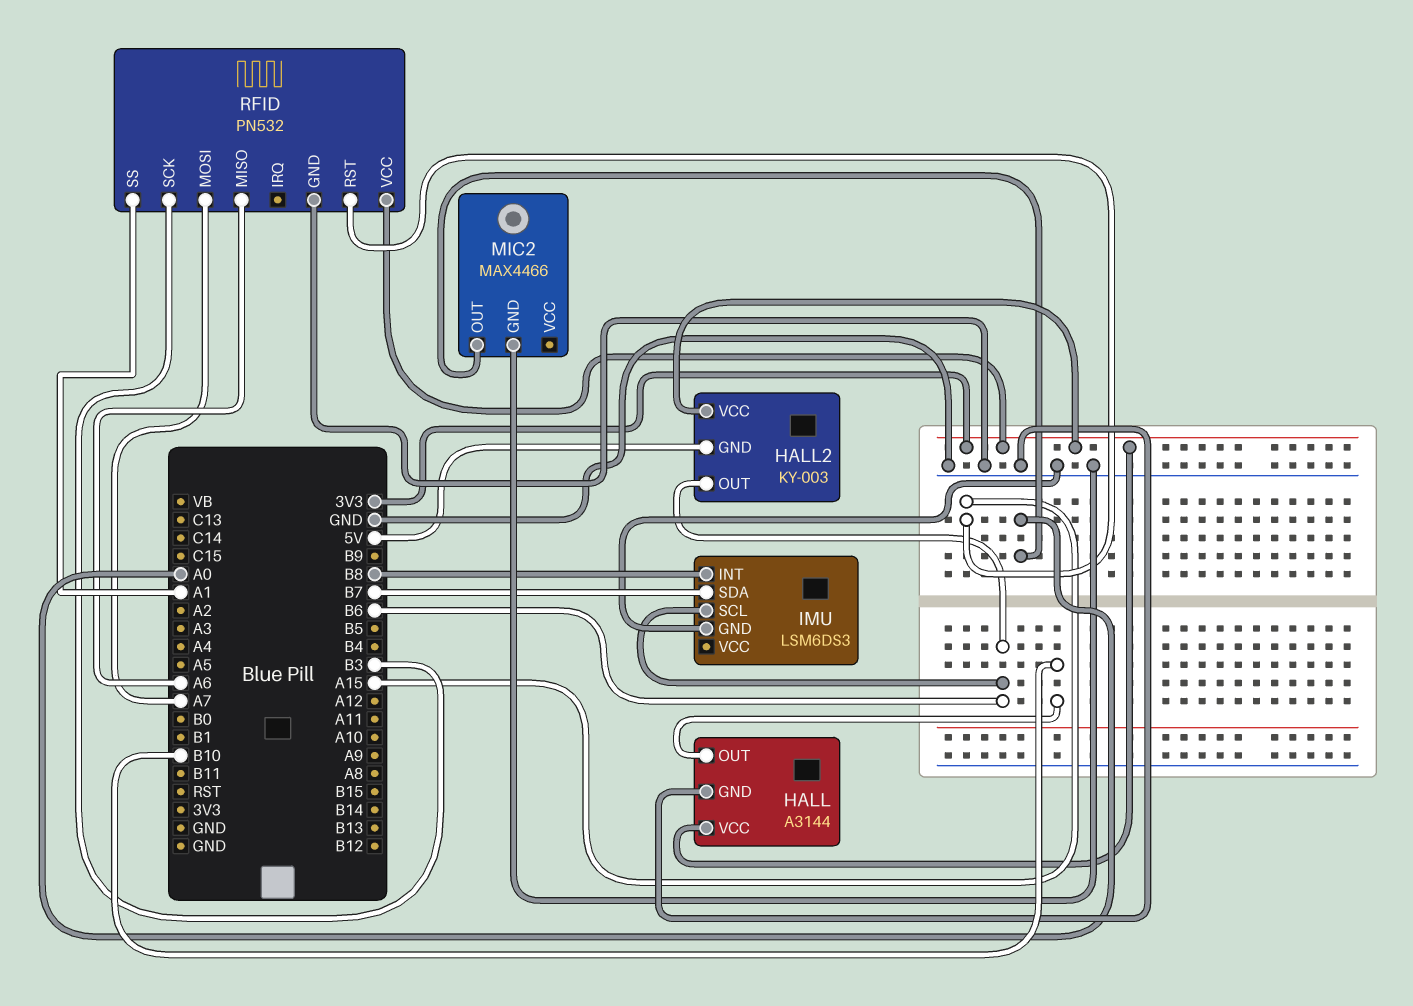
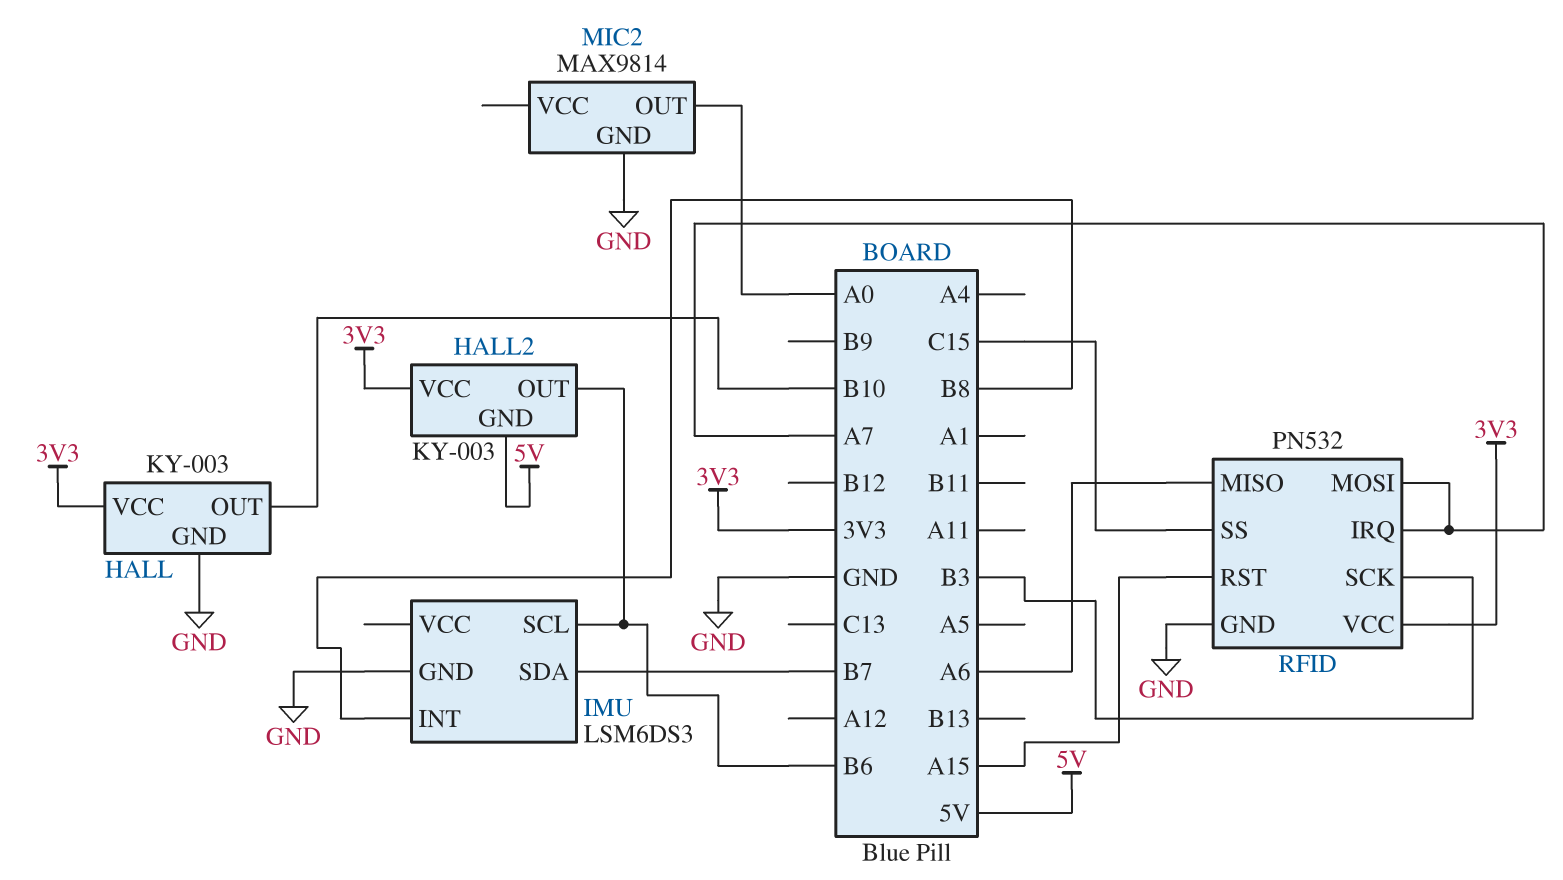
HALL: A3144 -> KY-003
MIC2: MAX4466 -> MAX9814
RFID pin IRQ: none -> A7
RFID pin SS: A1 -> C15

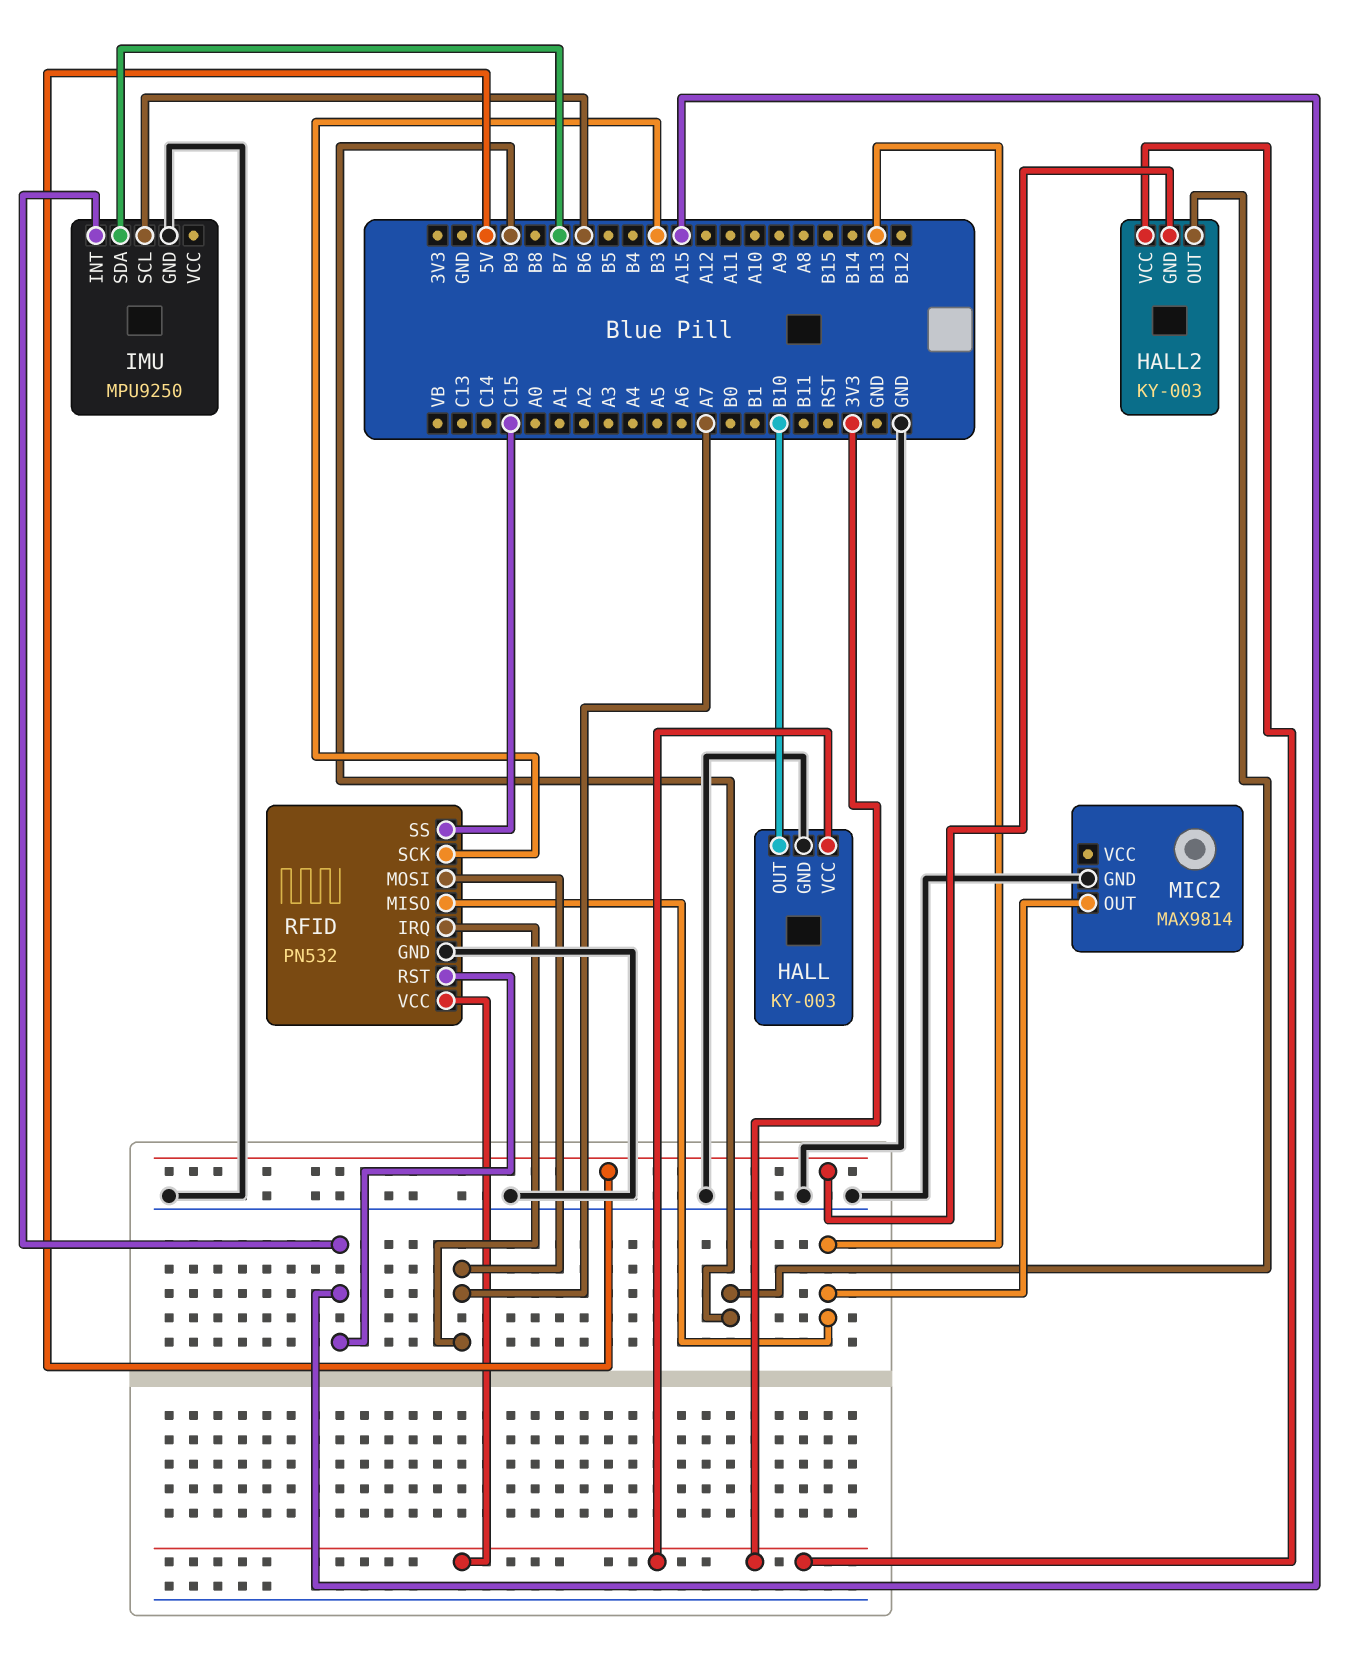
HALL2 pin OUT: B6 -> B9
IMU: LSM6DS3 -> MPU9250
IMU pin INT: B8 -> A15
MIC2 pin OUT: A0 -> B13
RFID pin MISO: A6 -> B13

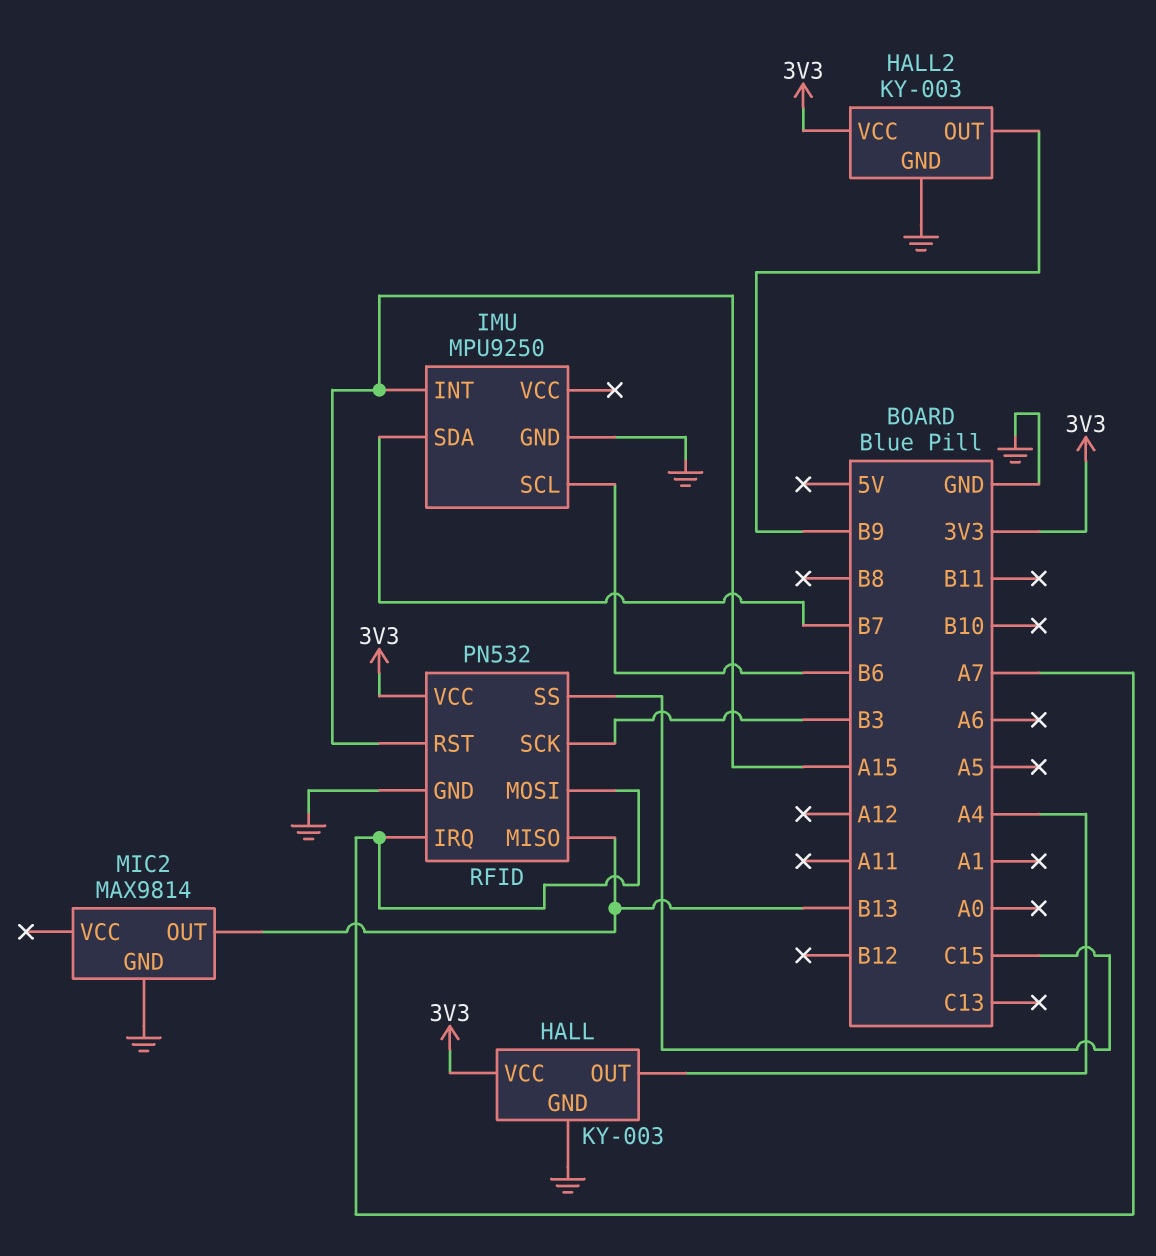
HALL pin OUT: B10 -> A4
HALL2 pin GND: 5V -> GND

